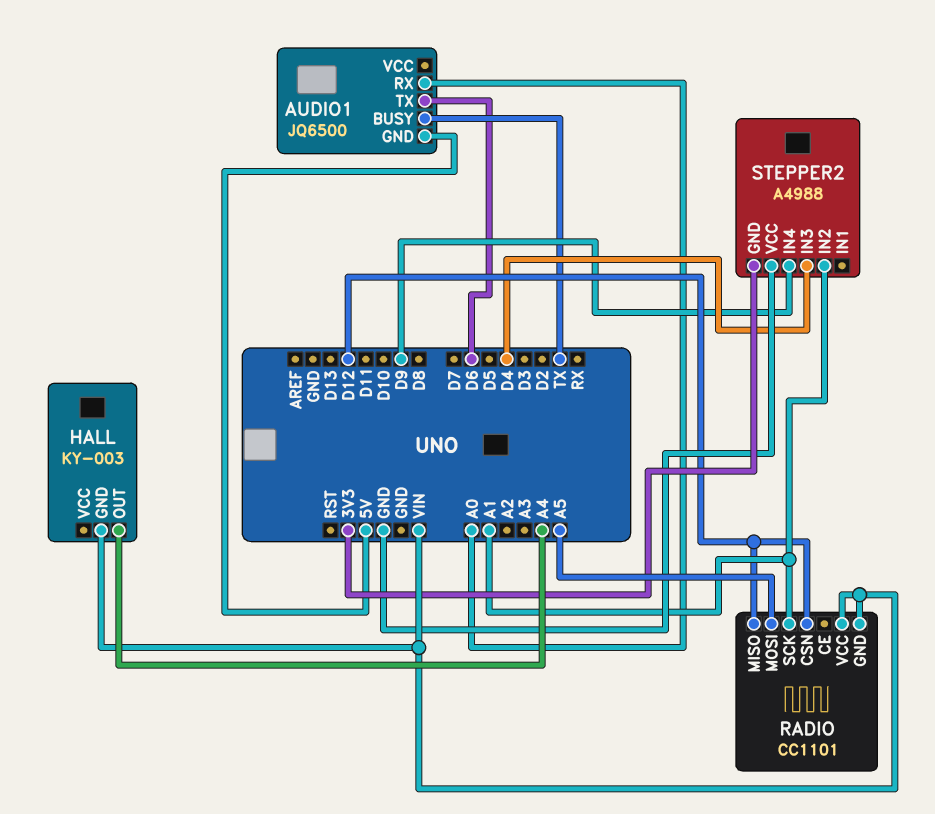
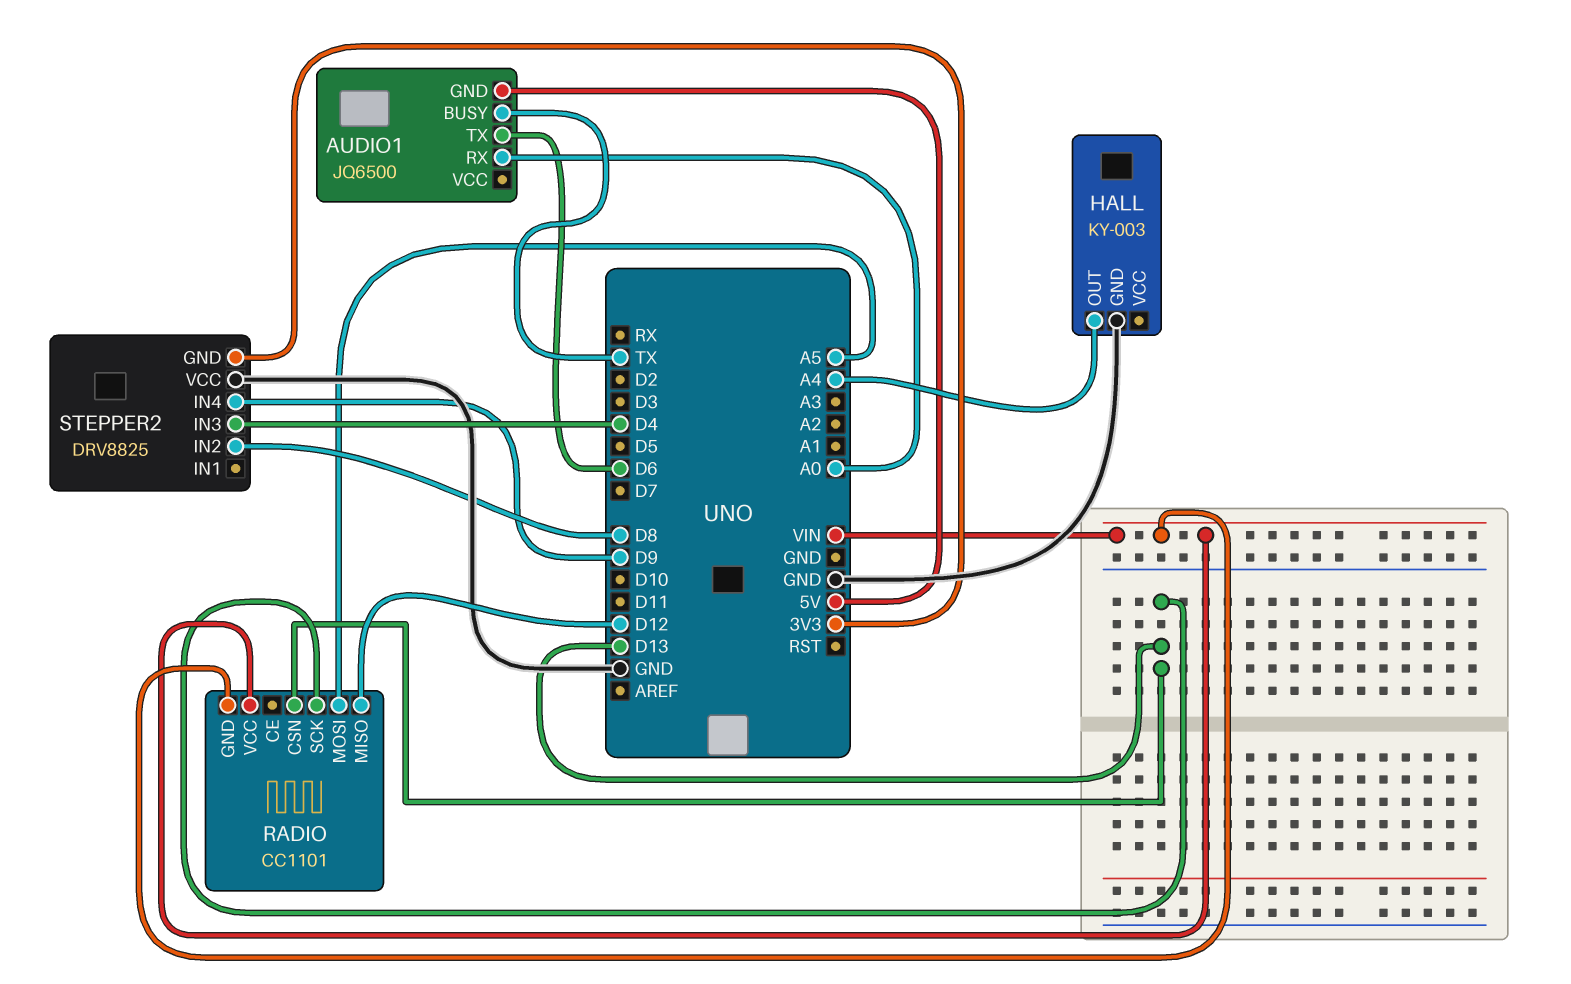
HALL pin GND: VIN -> GND
RADIO pin CSN: D12 -> D13
RADIO pin SCK: A1 -> D13
STEPPER2: A4988 -> DRV8825
STEPPER2 pin IN2: A1 -> D8

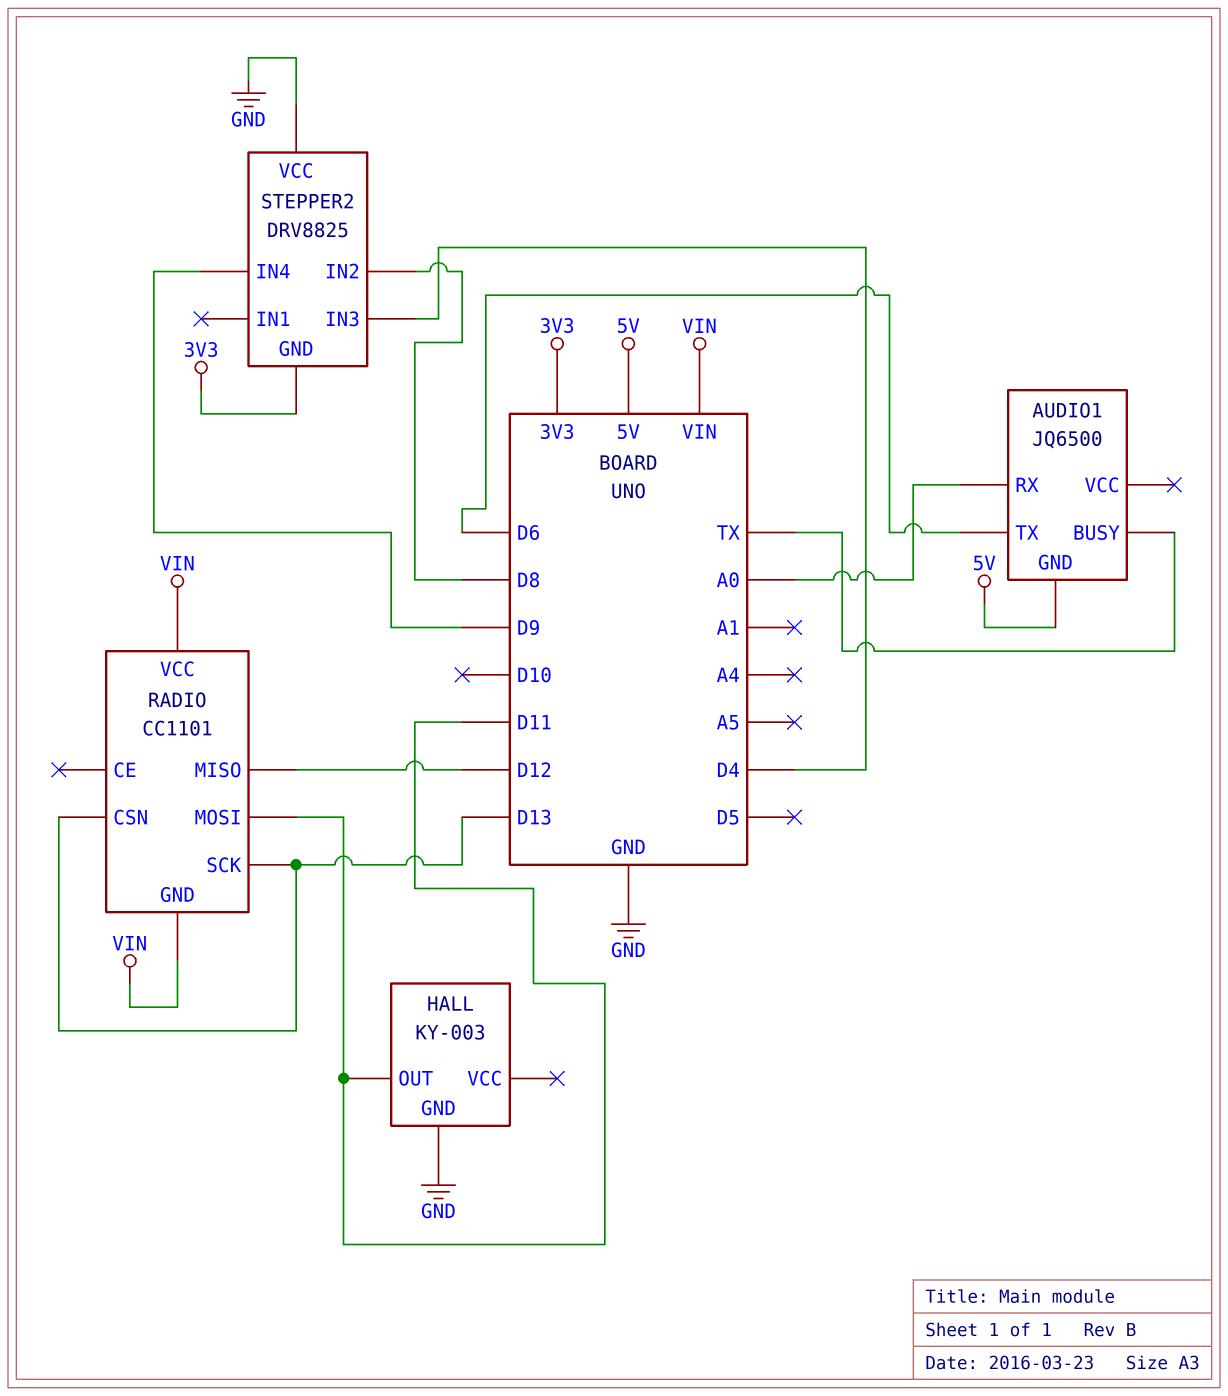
HALL pin OUT: A4 -> D11
RADIO pin MOSI: A5 -> D11

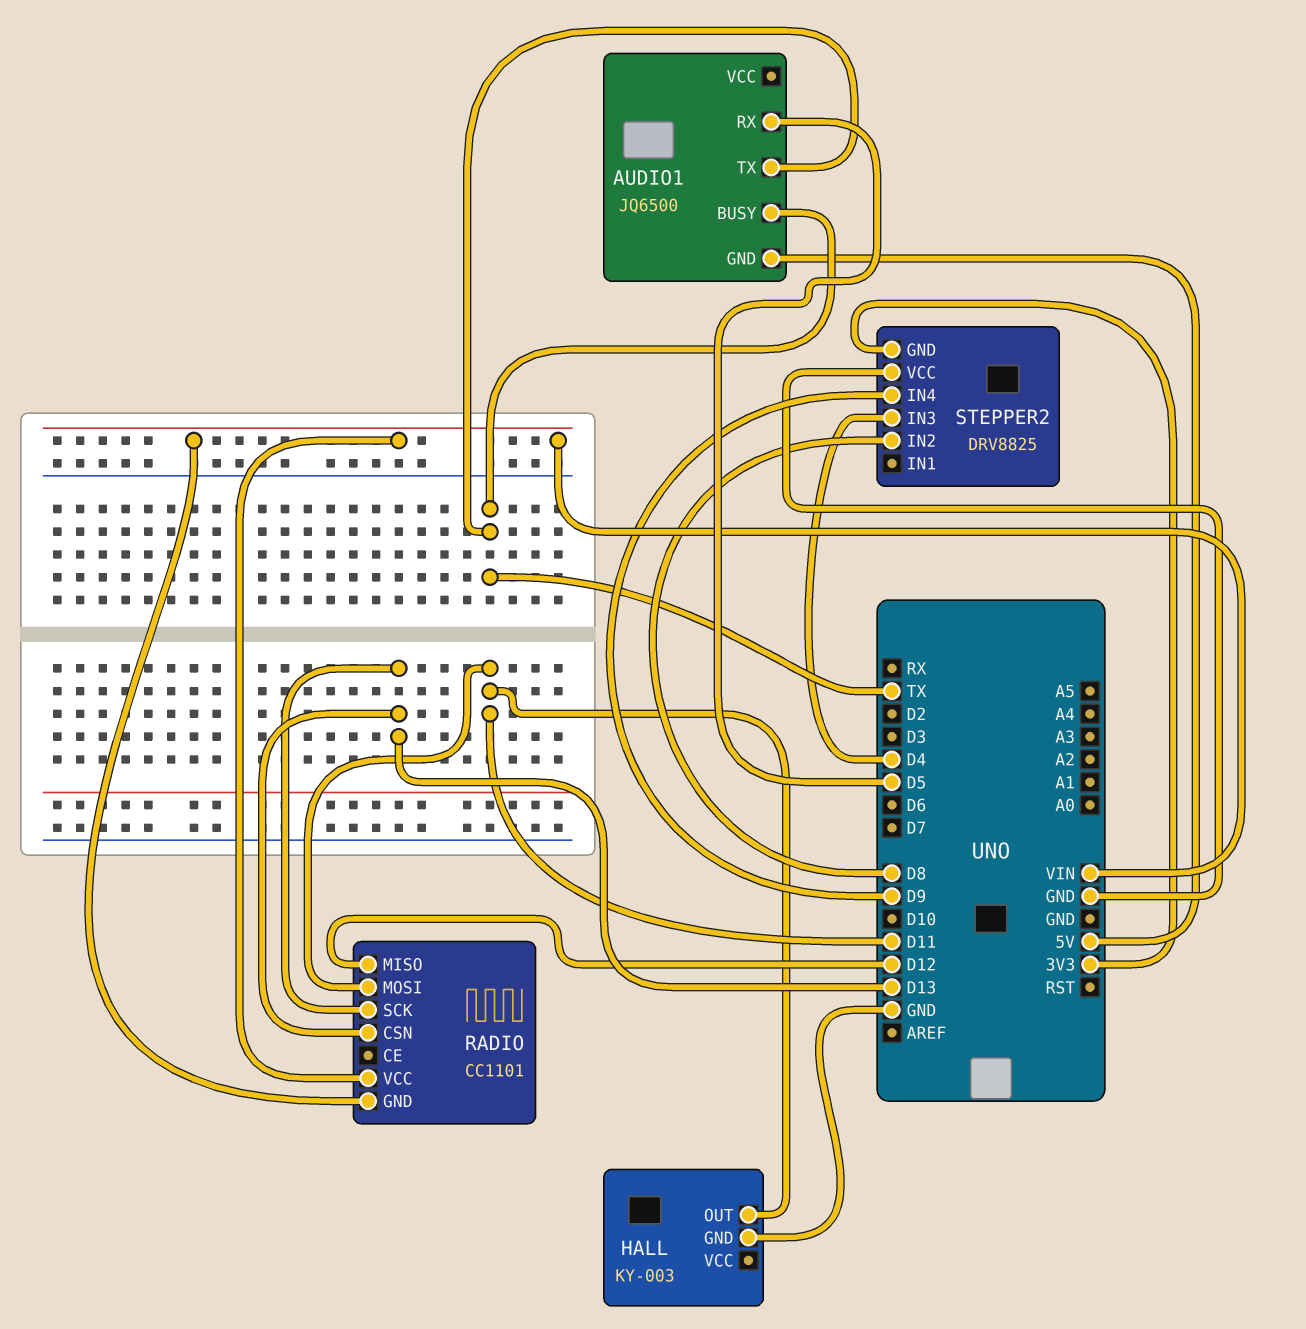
AUDIO1 pin RX: A0 -> D5
AUDIO1 pin TX: D6 -> TX

